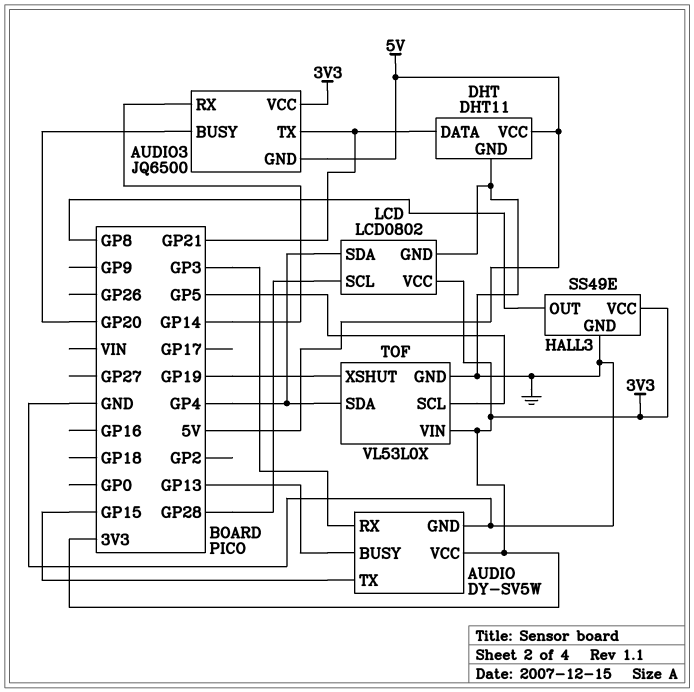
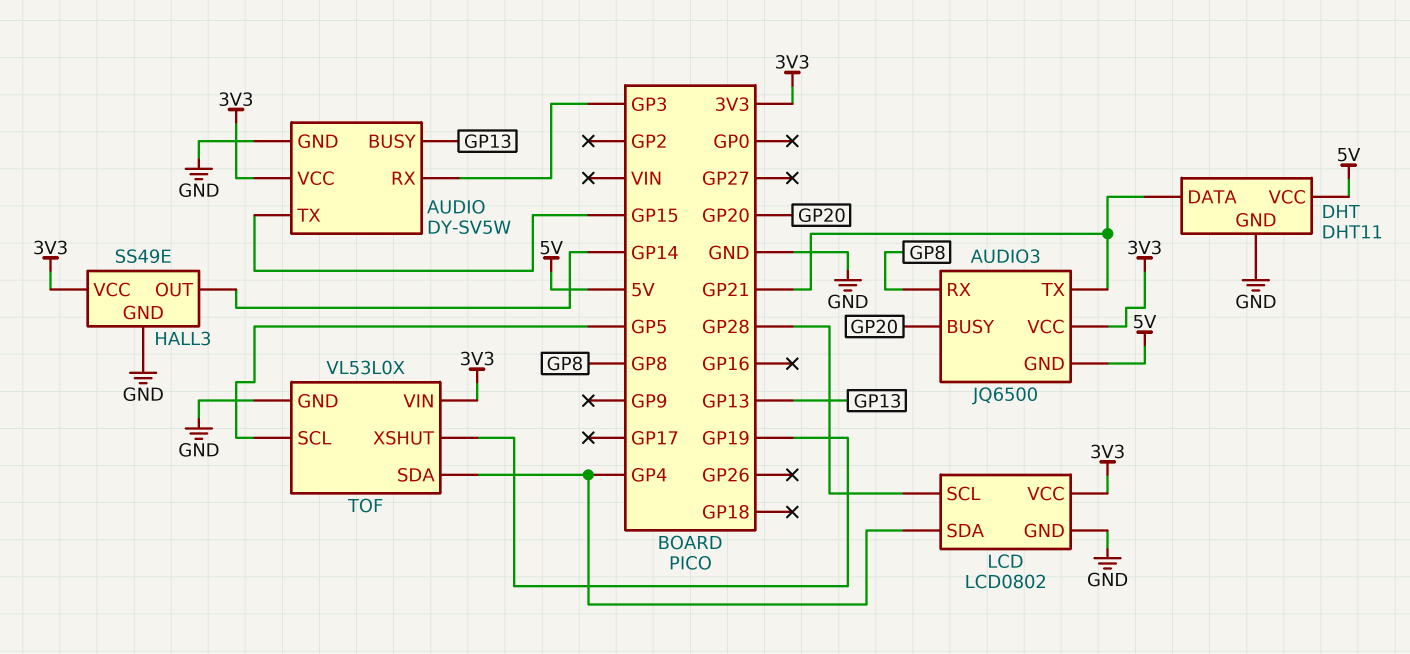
AUDIO3 pin RX: GP14 -> GP8
HALL3 pin OUT: GP8 -> GP14

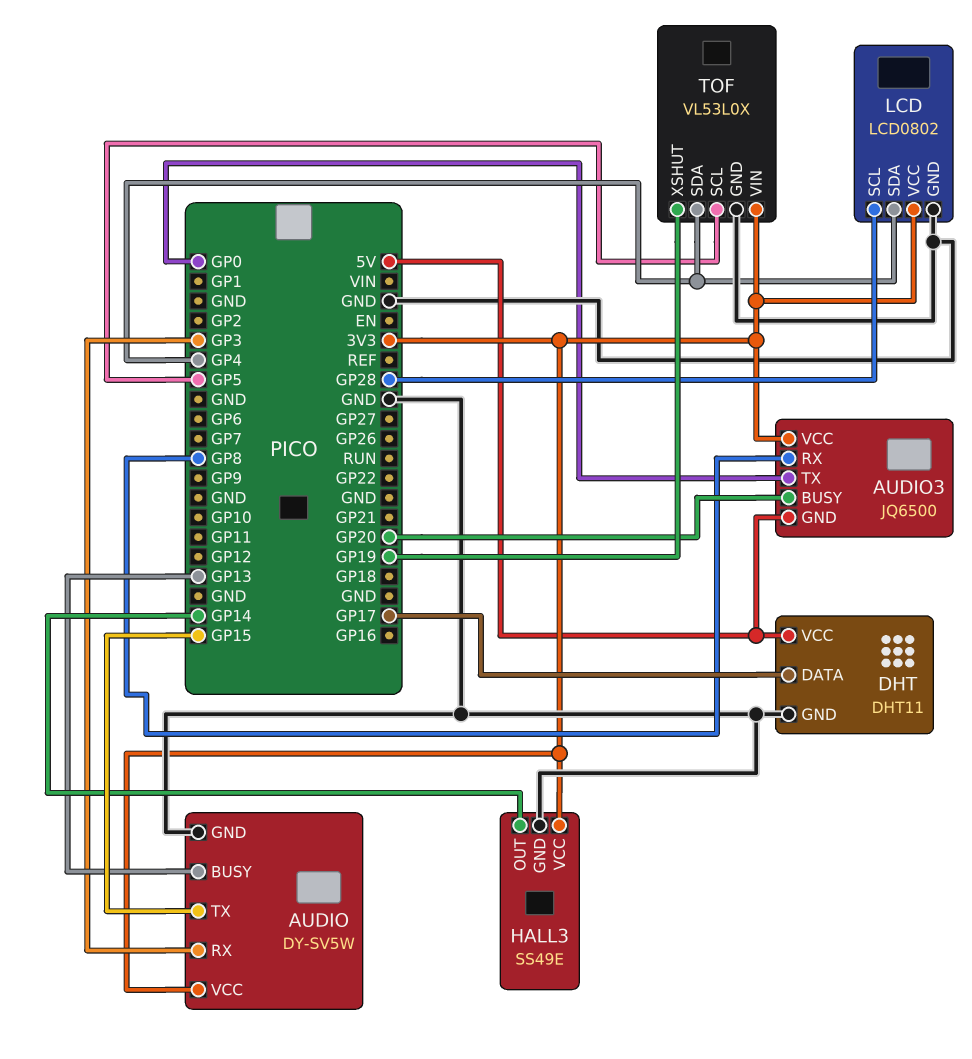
AUDIO3 pin TX: GP21 -> GP0
DHT pin DATA: GP21 -> GP17

